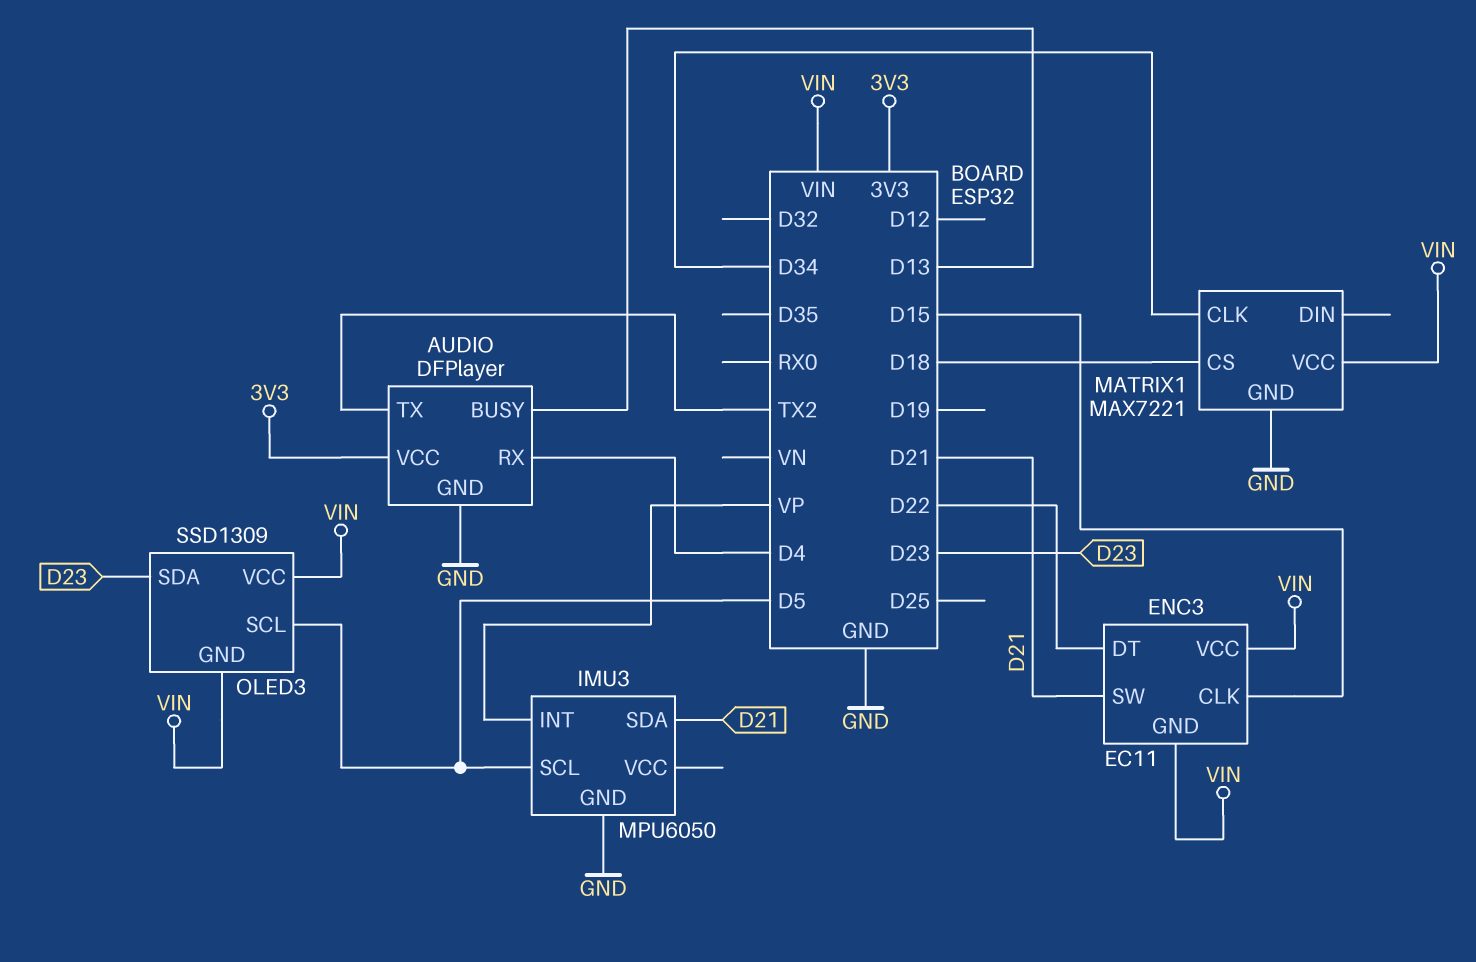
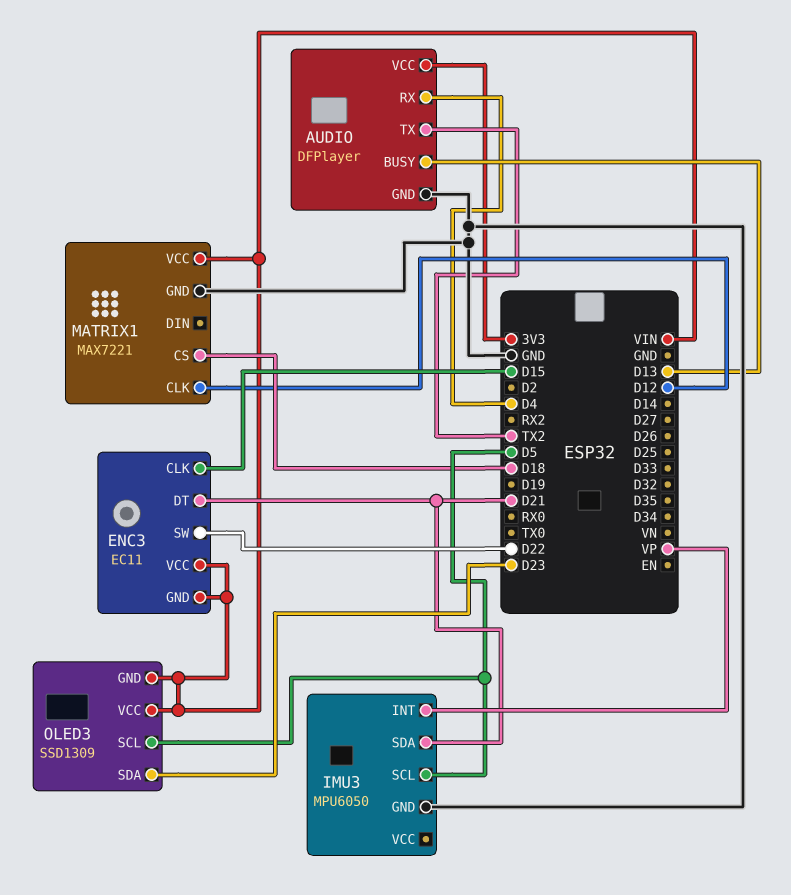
ENC3 pin DT: D22 -> D21
ENC3 pin SW: D21 -> D22
MATRIX1 pin CLK: D34 -> D12

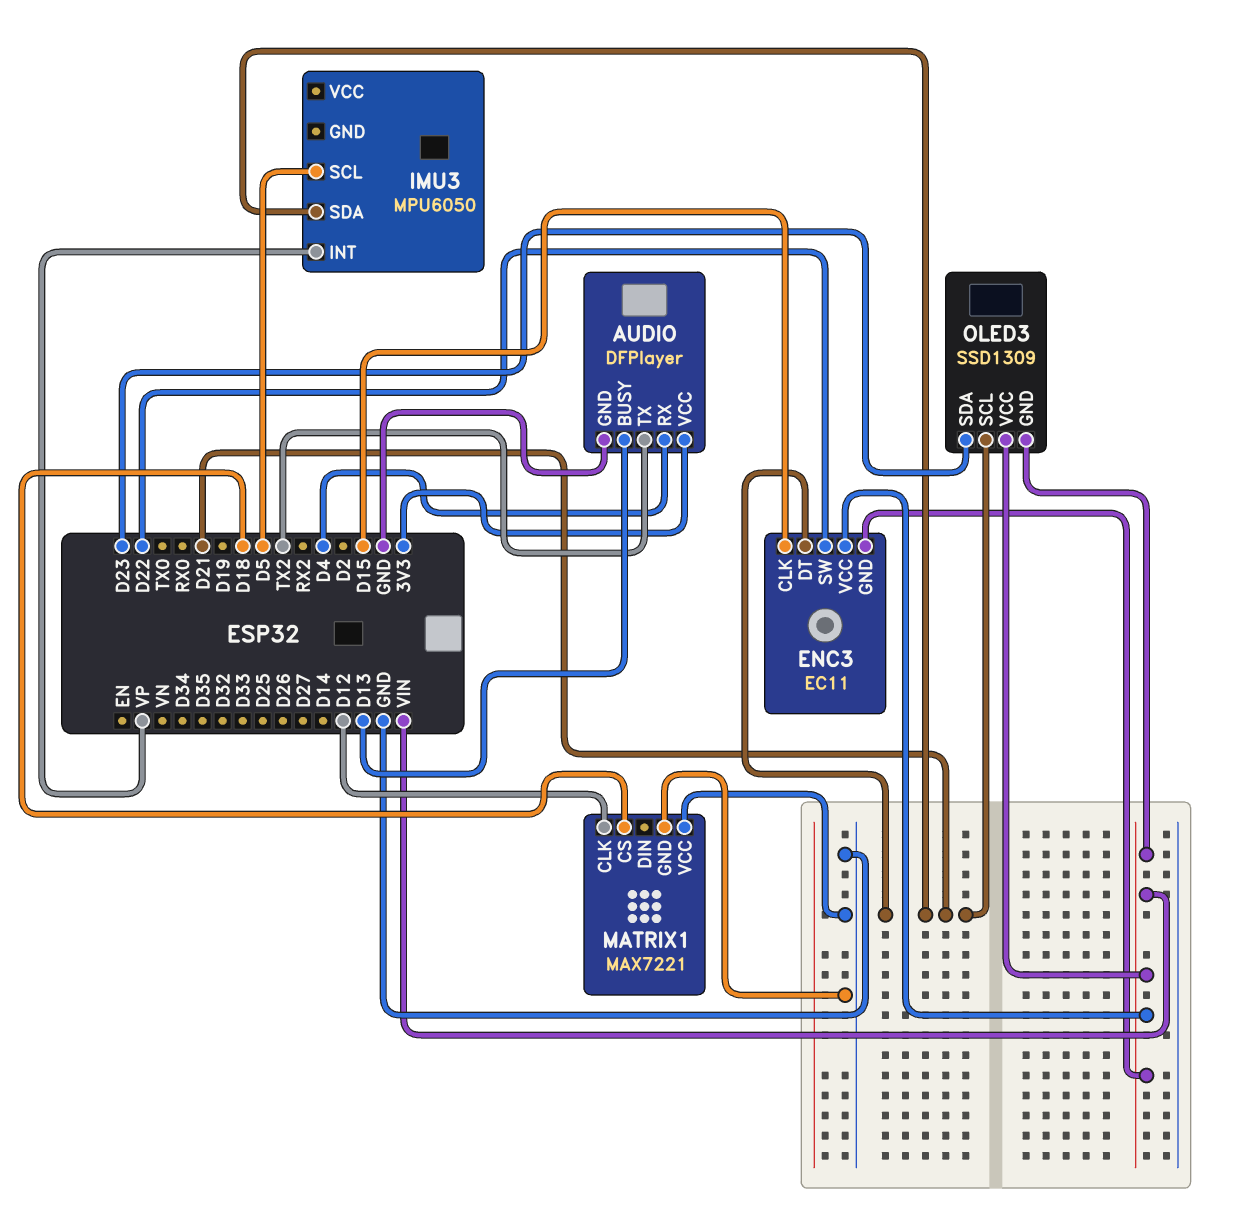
IMU3 pin GND: GND -> none
MATRIX1 pin VCC: VIN -> GND
OLED3 pin SCL: D5 -> D21

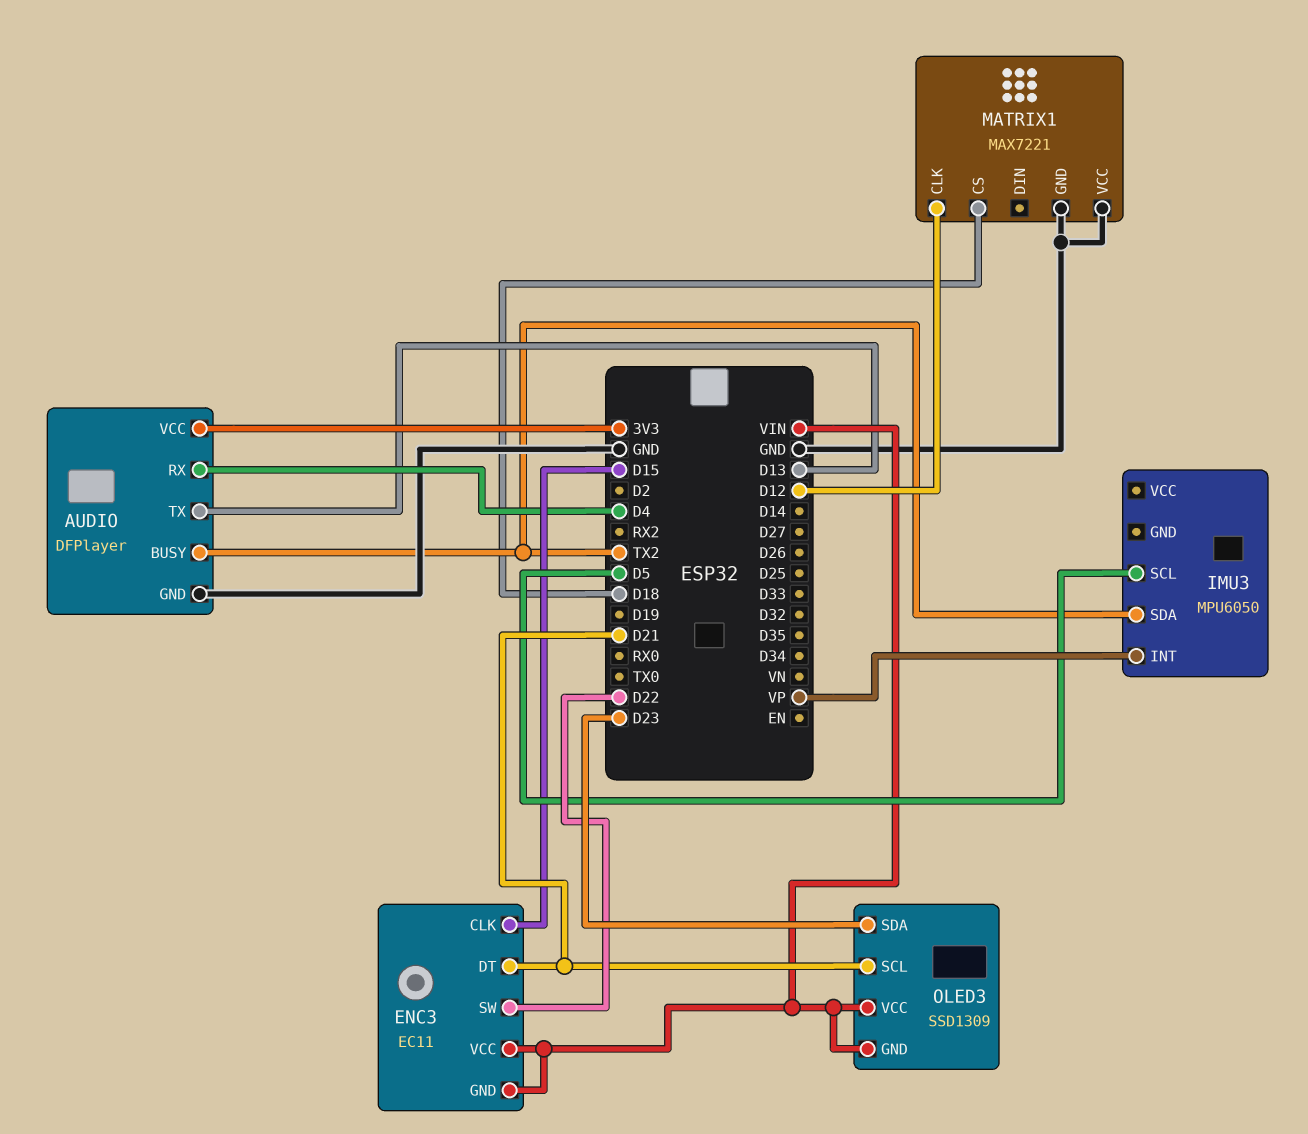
AUDIO pin BUSY: D13 -> TX2
AUDIO pin TX: TX2 -> D13
IMU3 pin SDA: D21 -> TX2

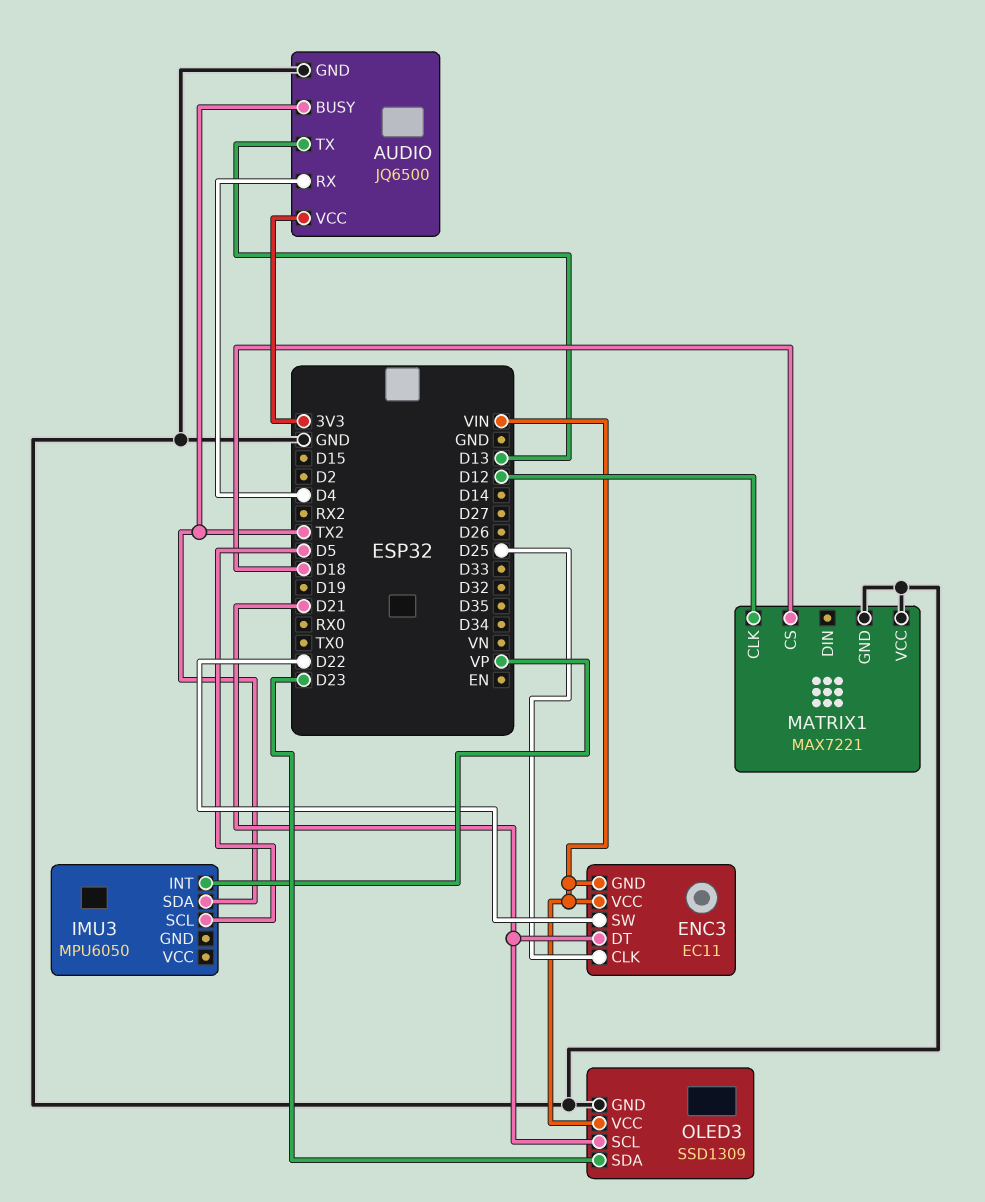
AUDIO: DFPlayer -> JQ6500
ENC3 pin CLK: D15 -> D25
OLED3 pin GND: VIN -> GND

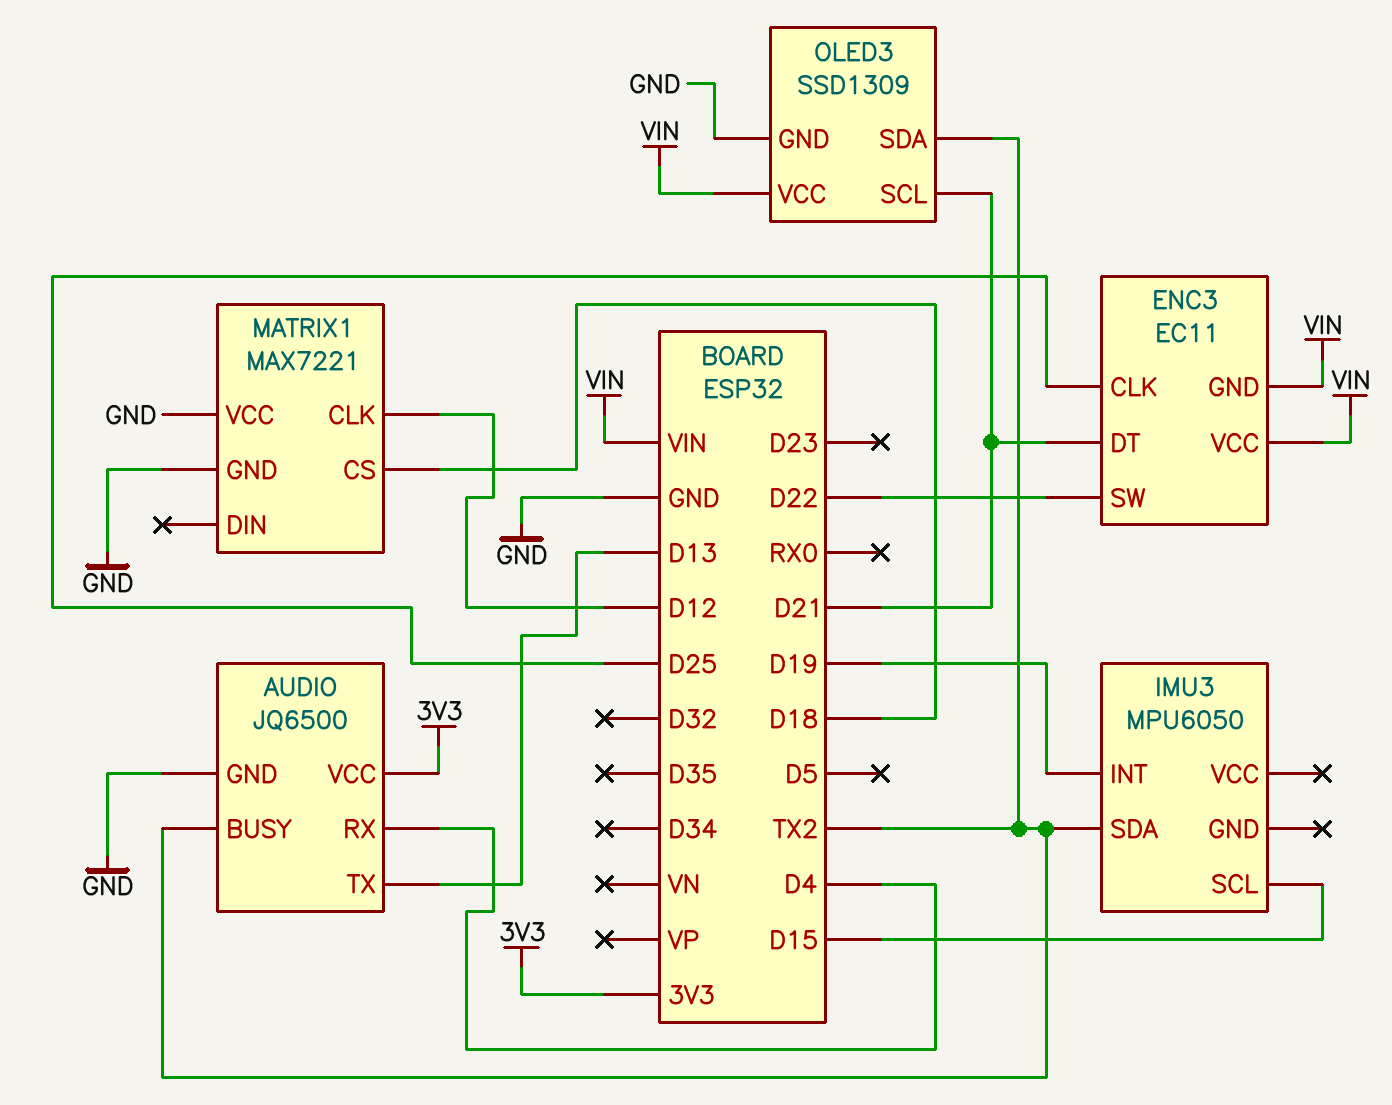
IMU3 pin INT: VP -> D19
IMU3 pin SCL: D5 -> D15
OLED3 pin SDA: D23 -> TX2

